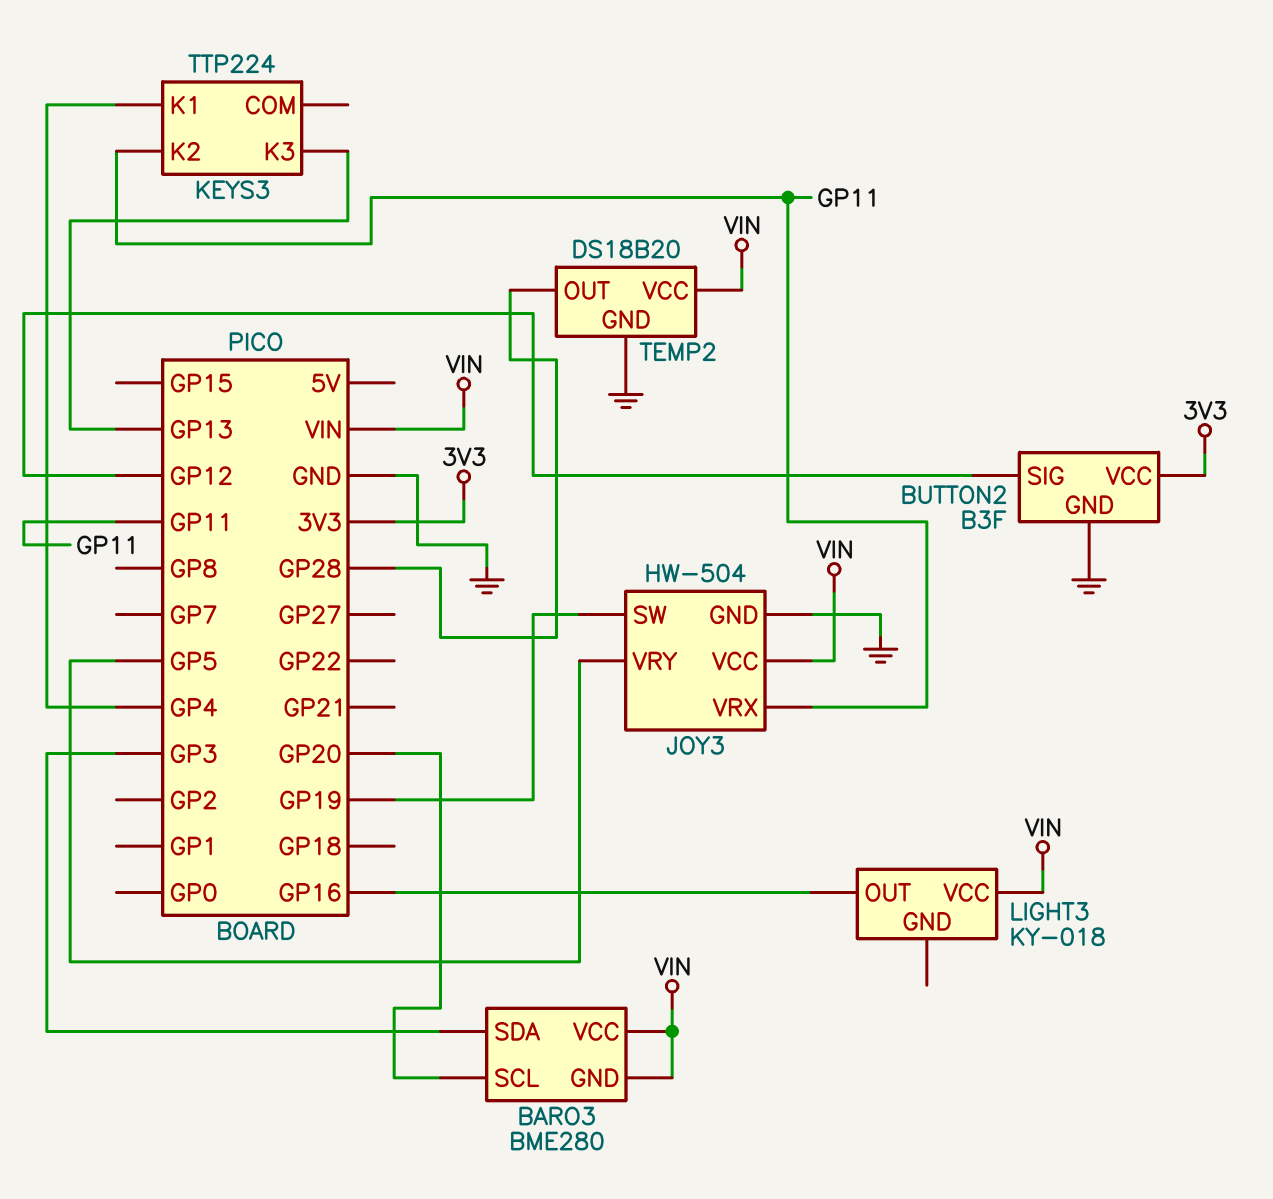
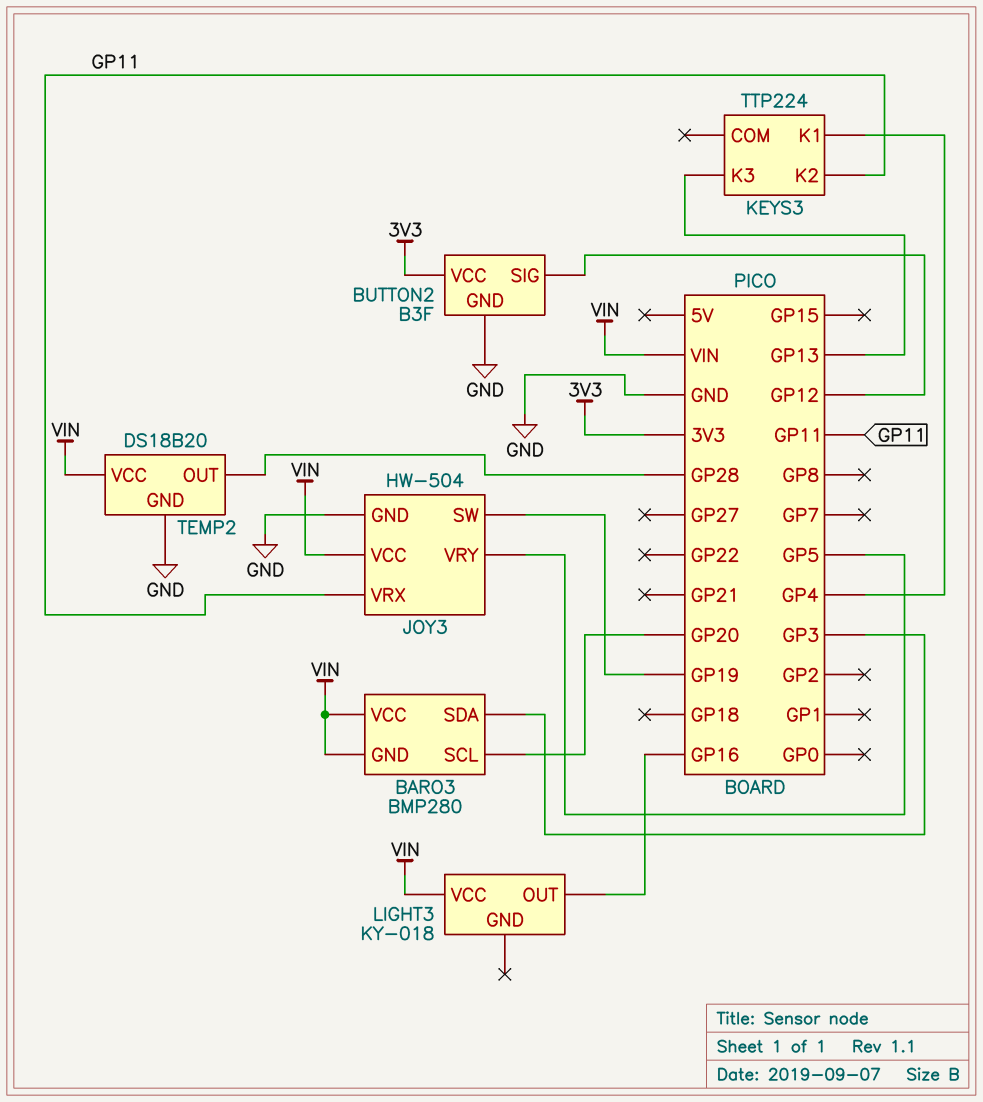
BARO3: BME280 -> BMP280

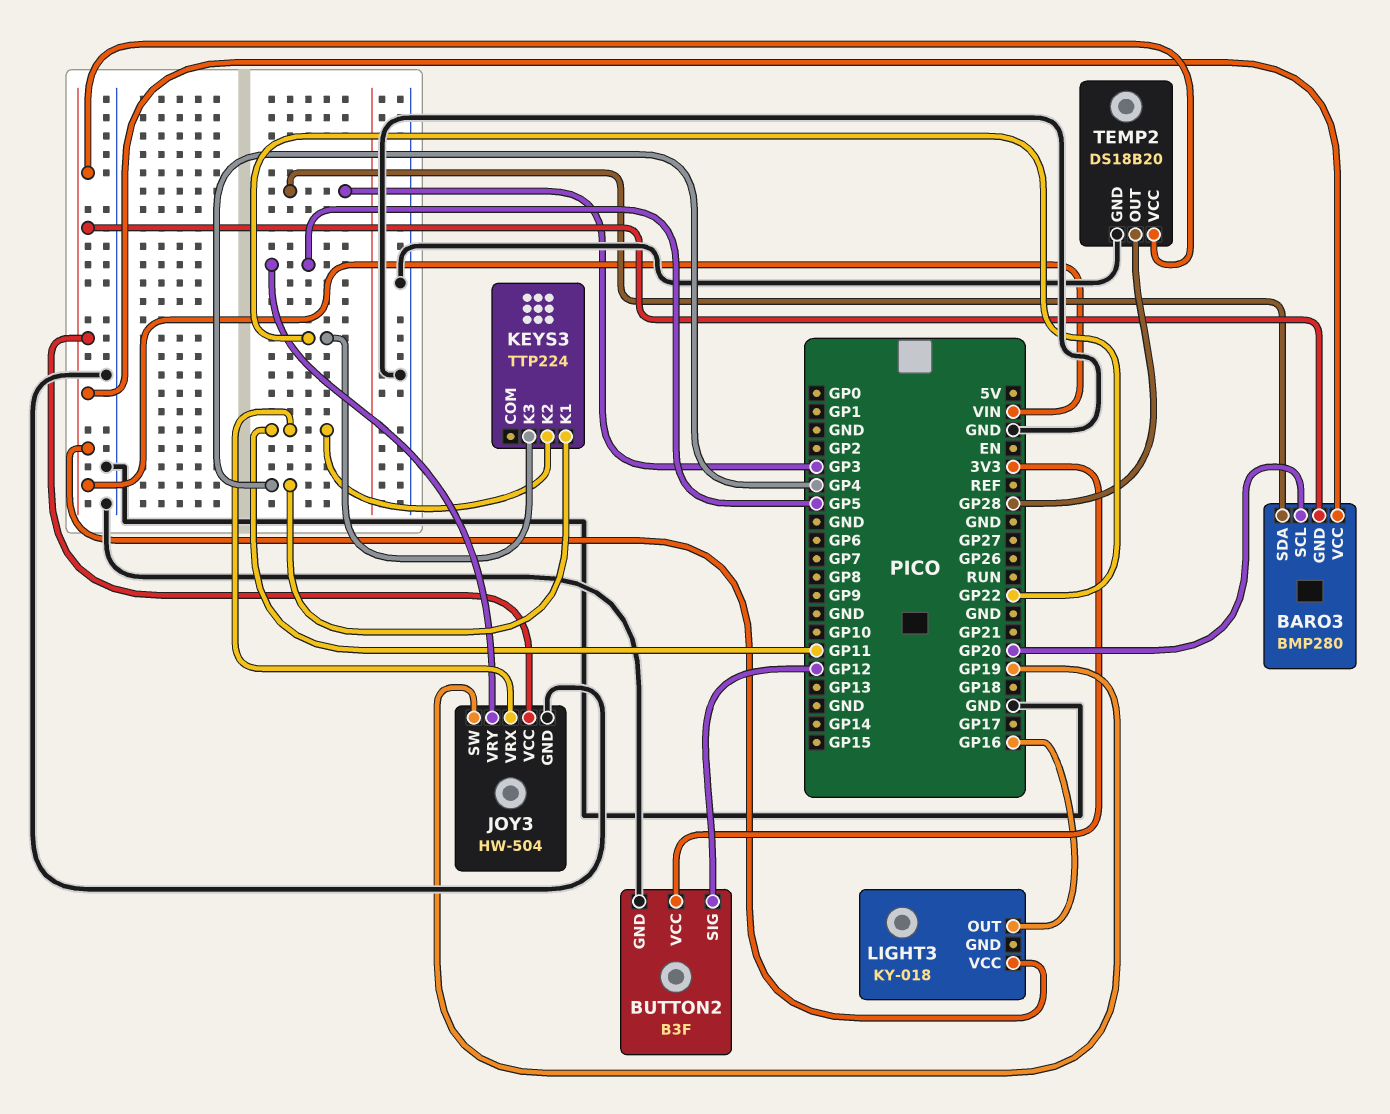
KEYS3 pin K3: GP13 -> GP22

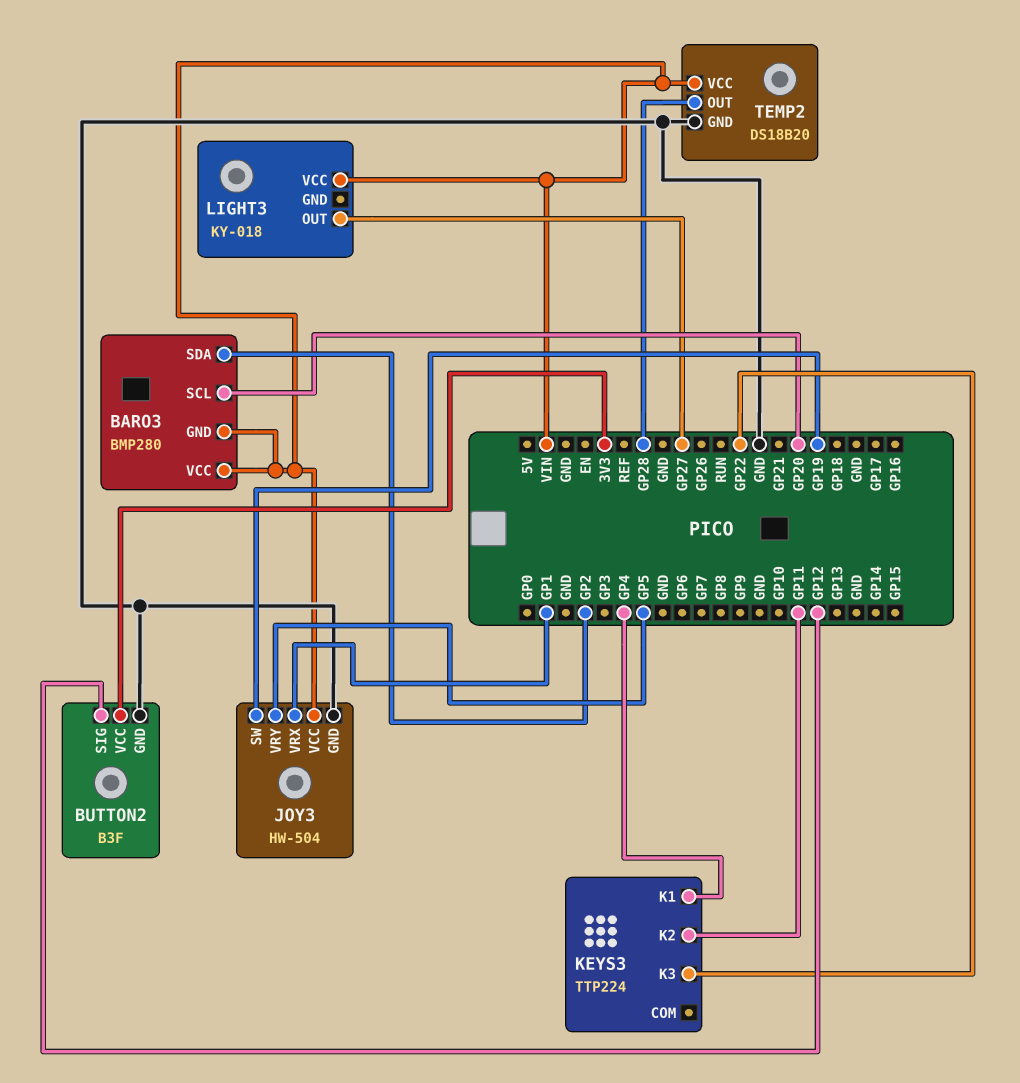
BARO3 pin SDA: GP3 -> GP2
JOY3 pin VRX: GP11 -> GP1
LIGHT3 pin OUT: GP16 -> GP27

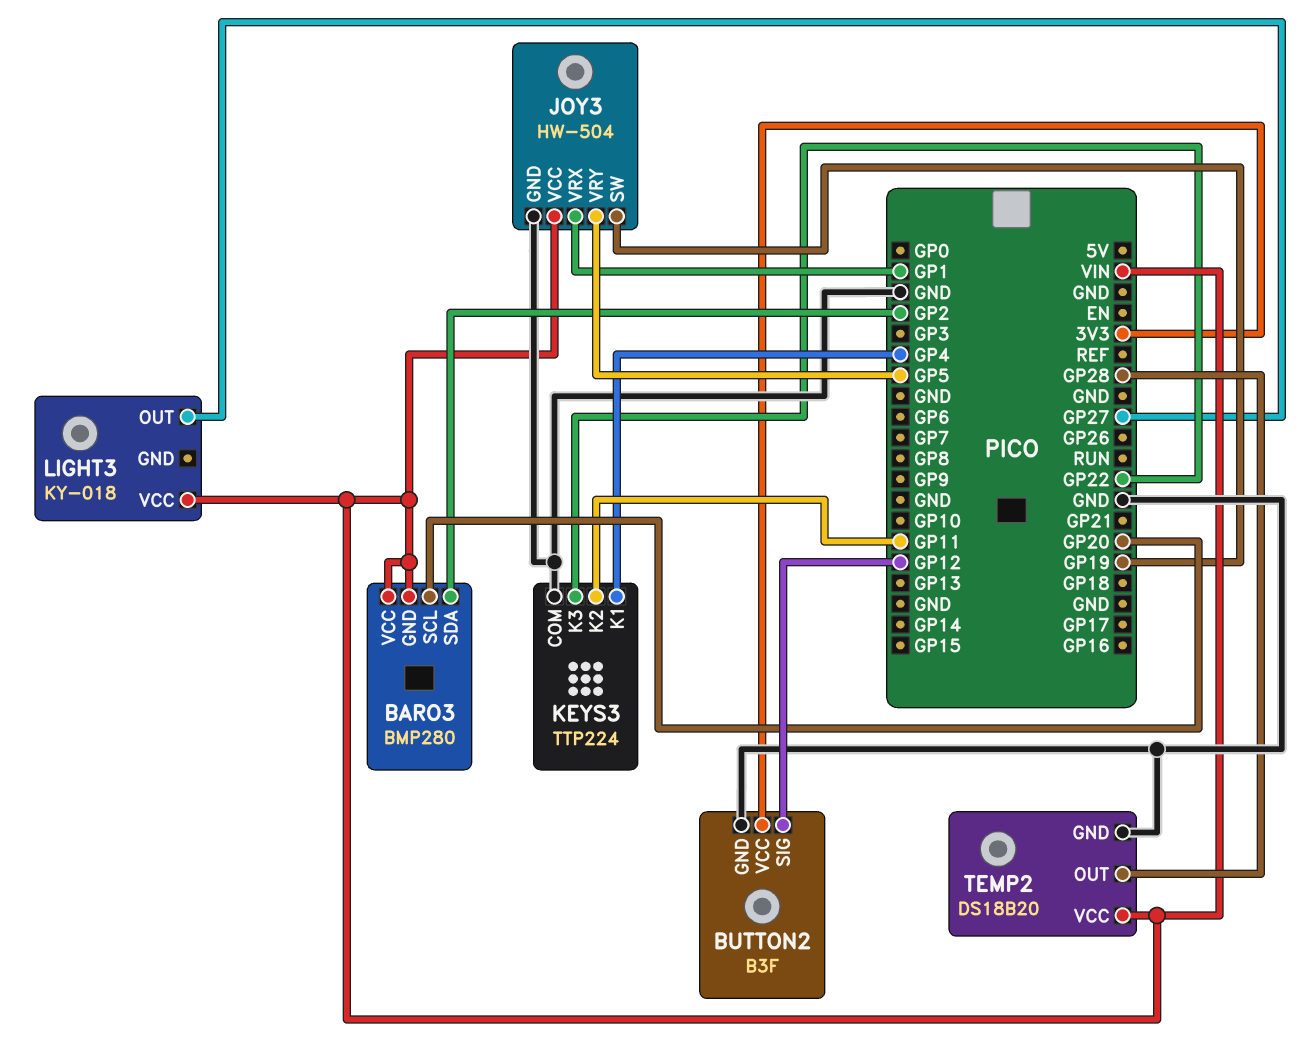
KEYS3 pin COM: none -> GND

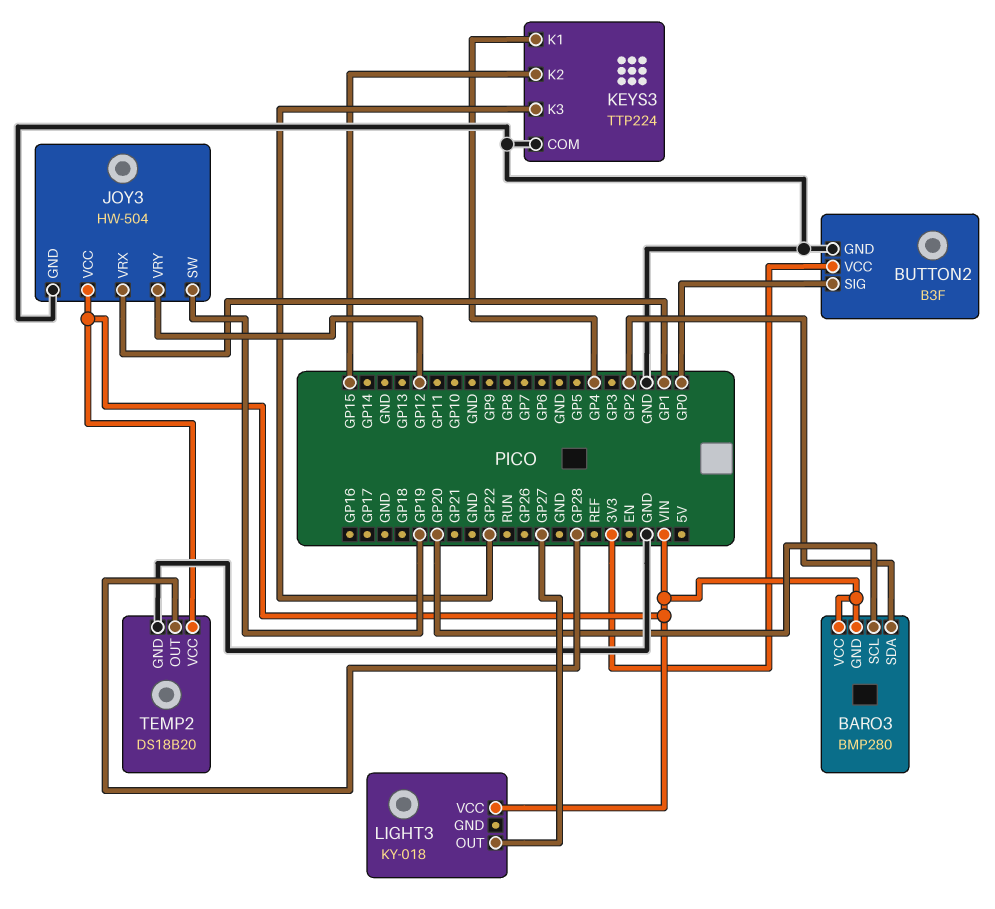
BUTTON2 pin SIG: GP12 -> GP0
JOY3 pin VRY: GP5 -> GP12
KEYS3 pin K2: GP11 -> GP15

